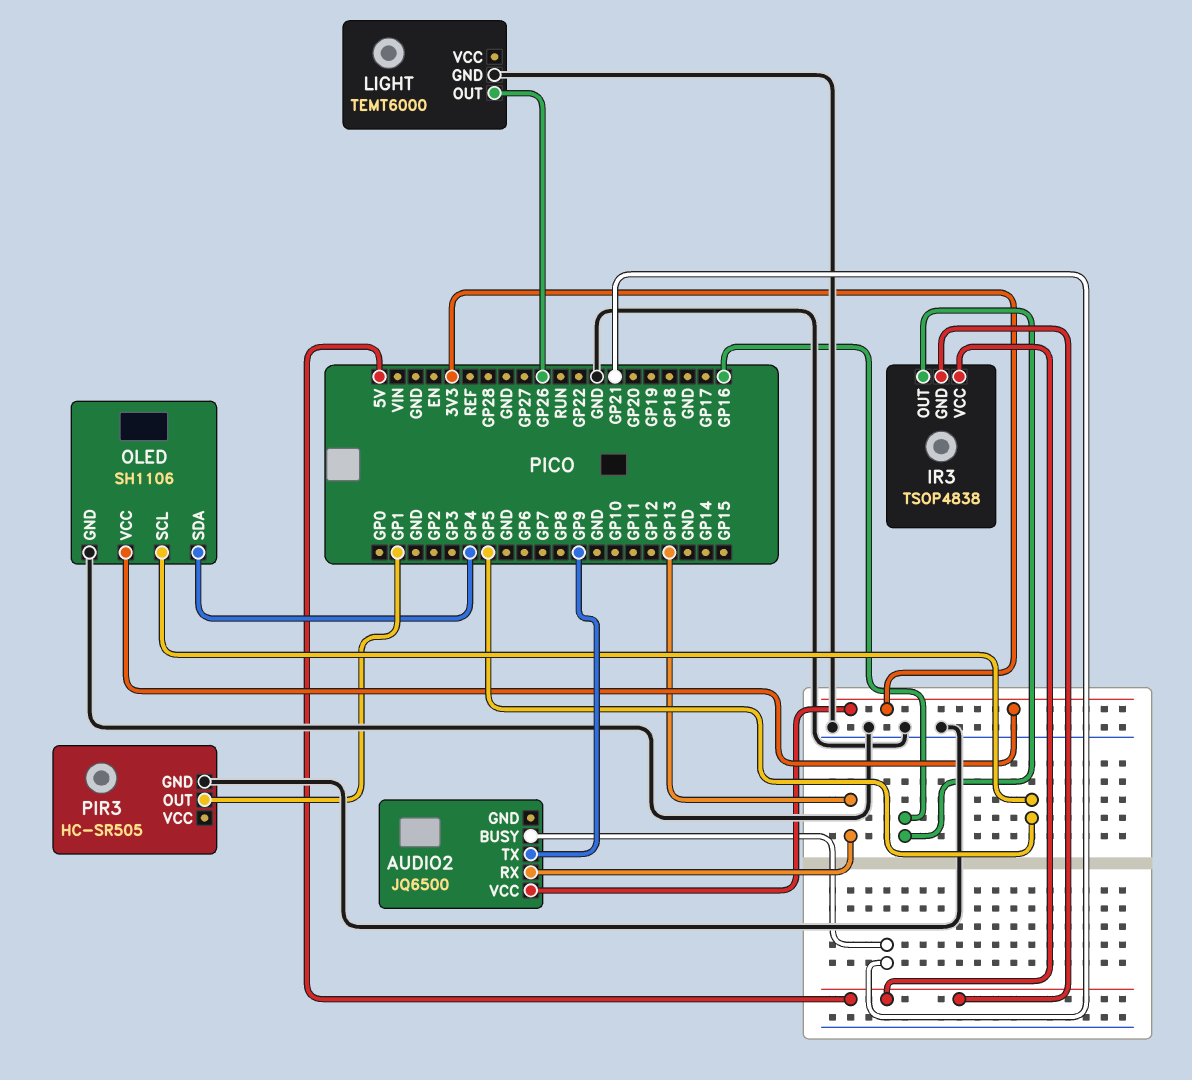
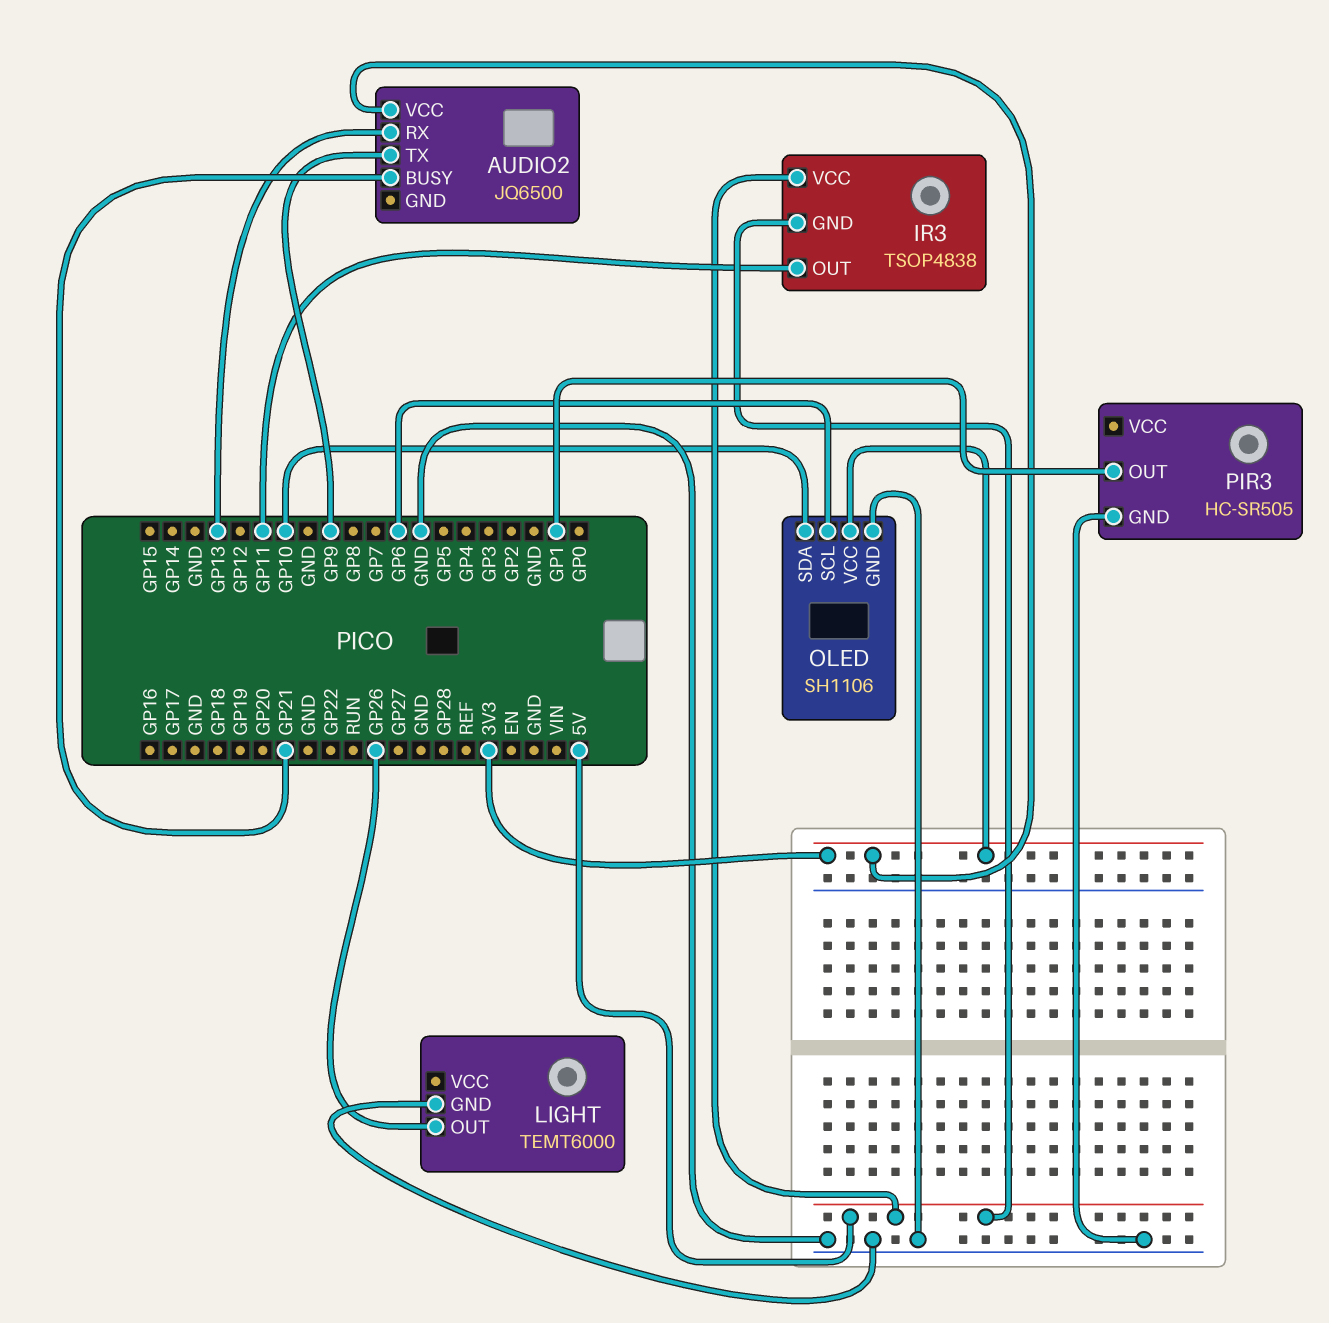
IR3 pin OUT: GP16 -> GP11
OLED pin SCL: GP5 -> GP6
OLED pin SDA: GP4 -> GP10

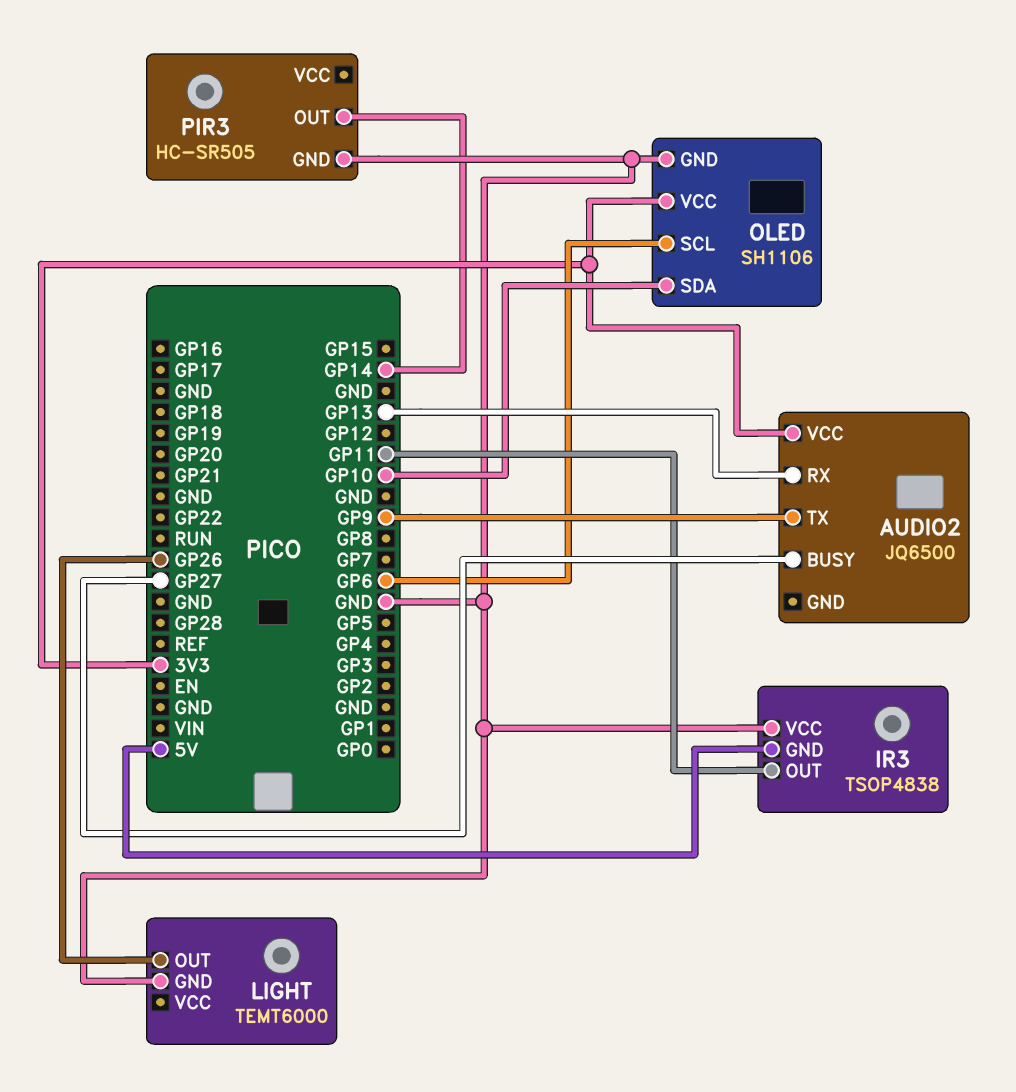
AUDIO2 pin BUSY: GP21 -> GP27
IR3 pin VCC: 5V -> GND
PIR3 pin OUT: GP1 -> GP14

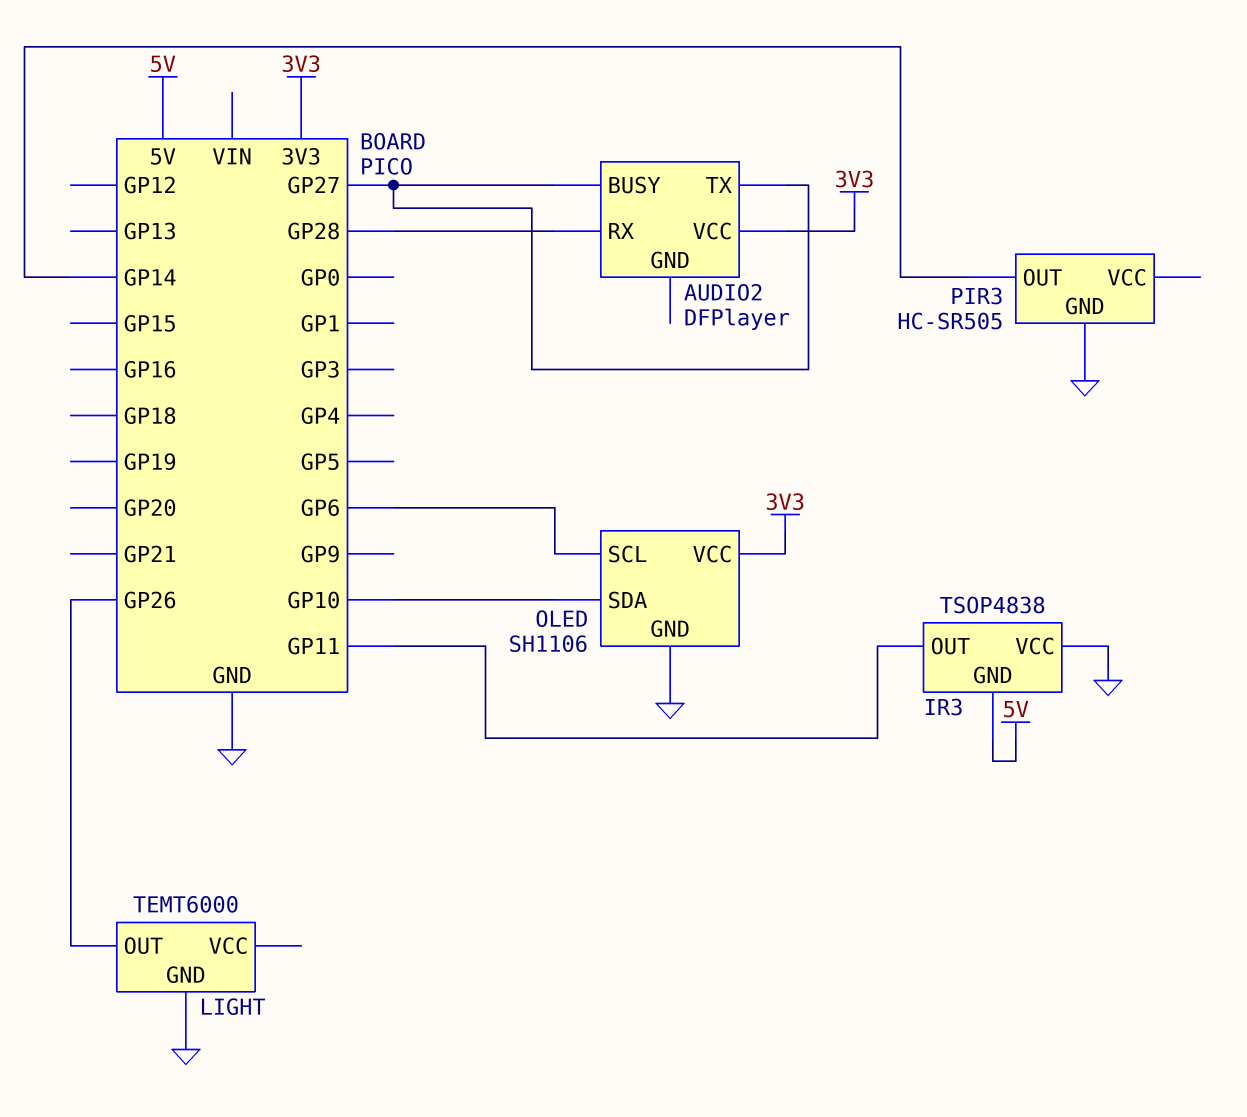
AUDIO2: JQ6500 -> DFPlayer
AUDIO2 pin RX: GP13 -> GP28
AUDIO2 pin TX: GP9 -> GP27

